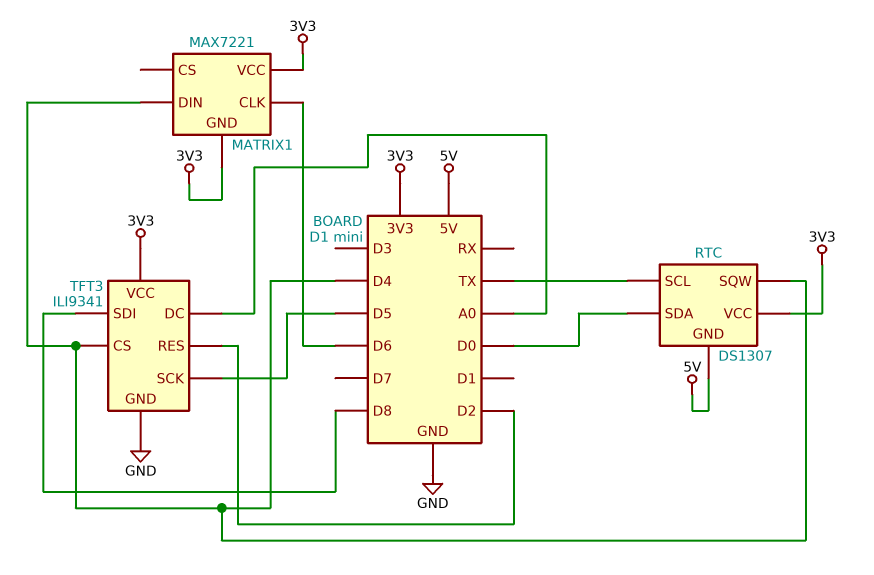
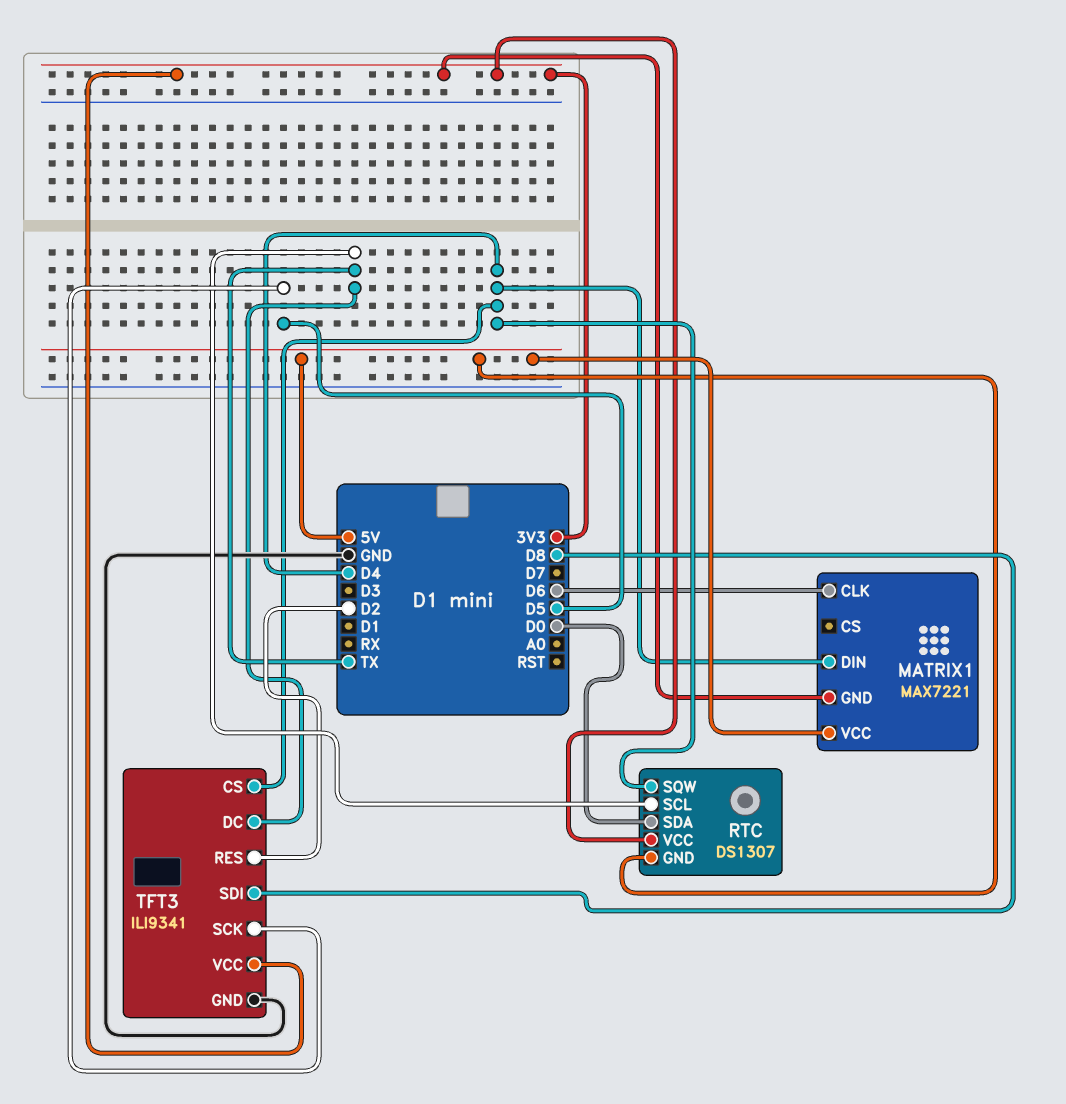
MATRIX1 pin VCC: 3V3 -> 5V
TFT3 pin DC: A0 -> TX

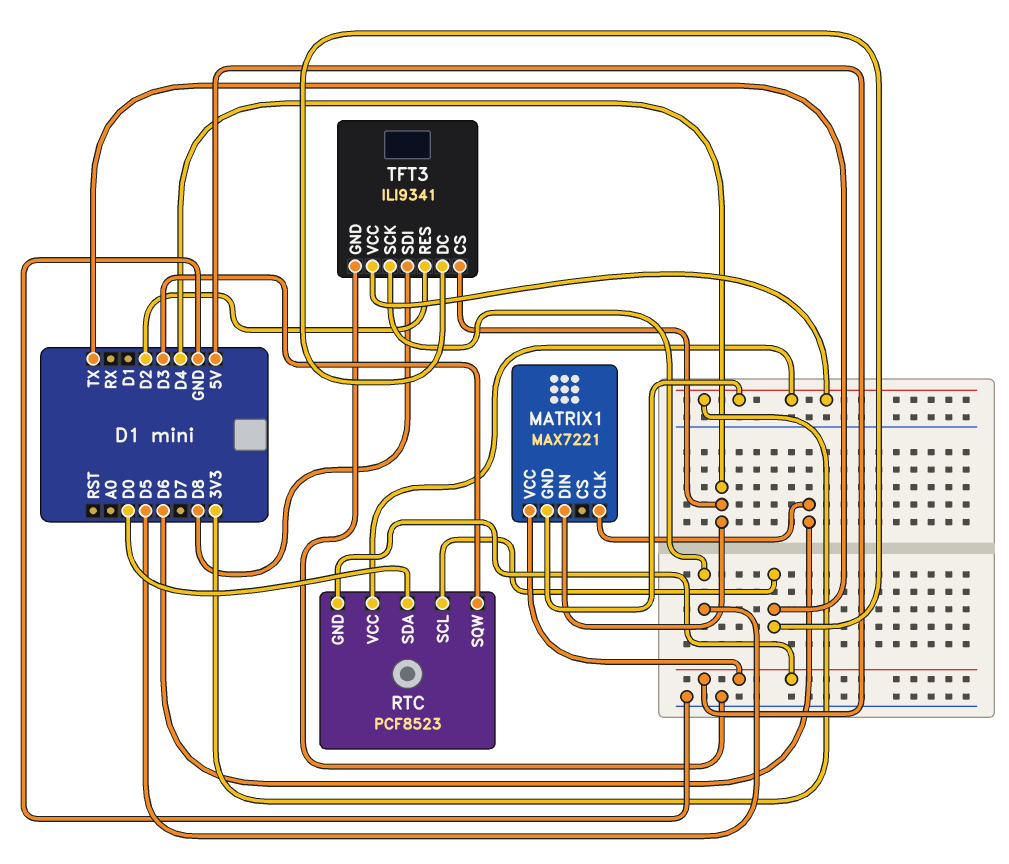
RTC: DS1307 -> PCF8523
RTC pin SQW: D4 -> D3

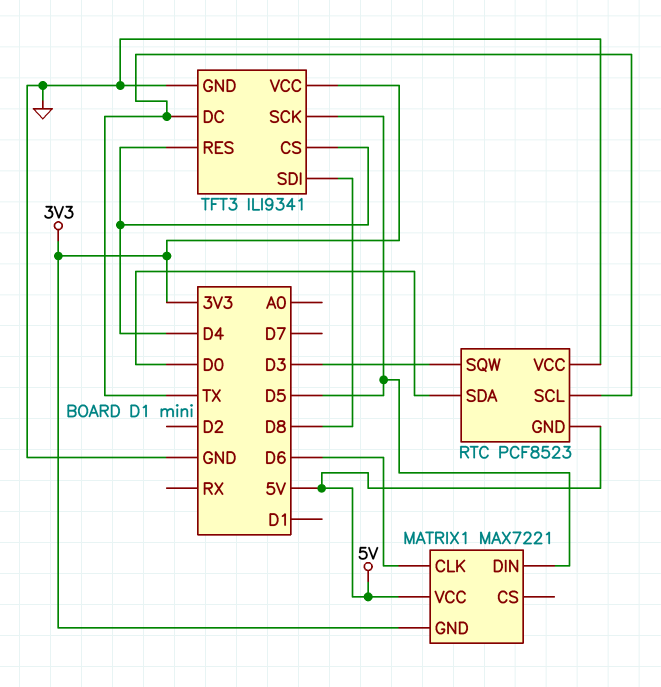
MATRIX1 pin DIN: D4 -> D5
RTC pin VCC: 3V3 -> GND
TFT3 pin RES: D2 -> D4

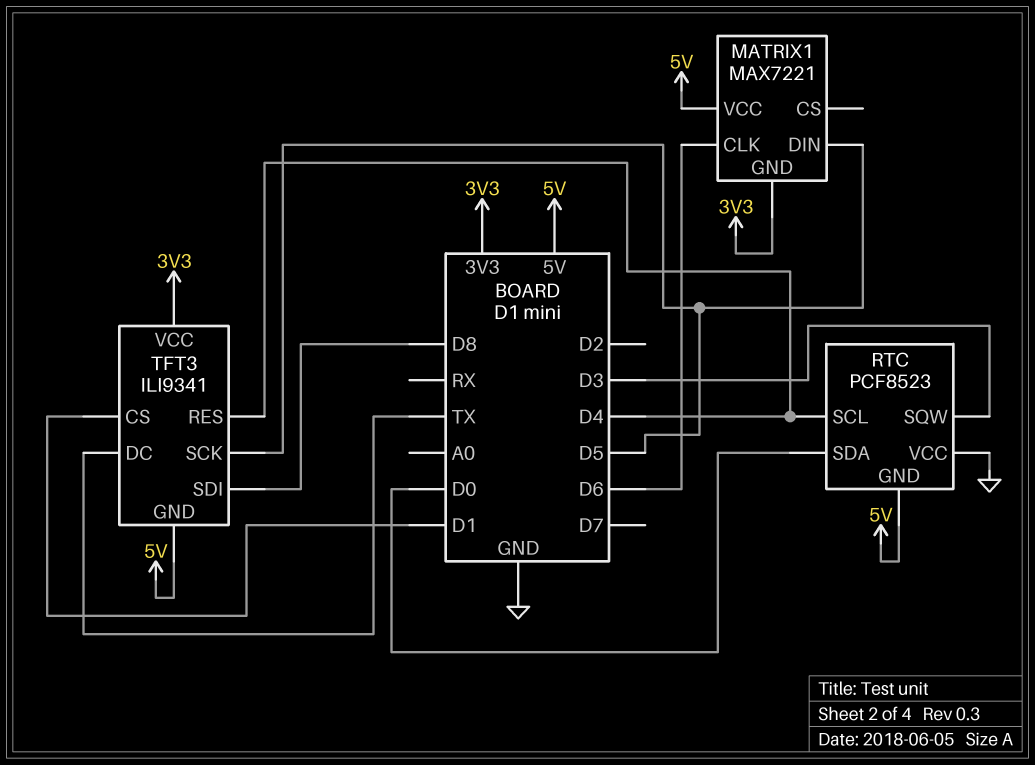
RTC pin SCL: TX -> D4
TFT3 pin CS: D4 -> D1
TFT3 pin GND: GND -> 5V

